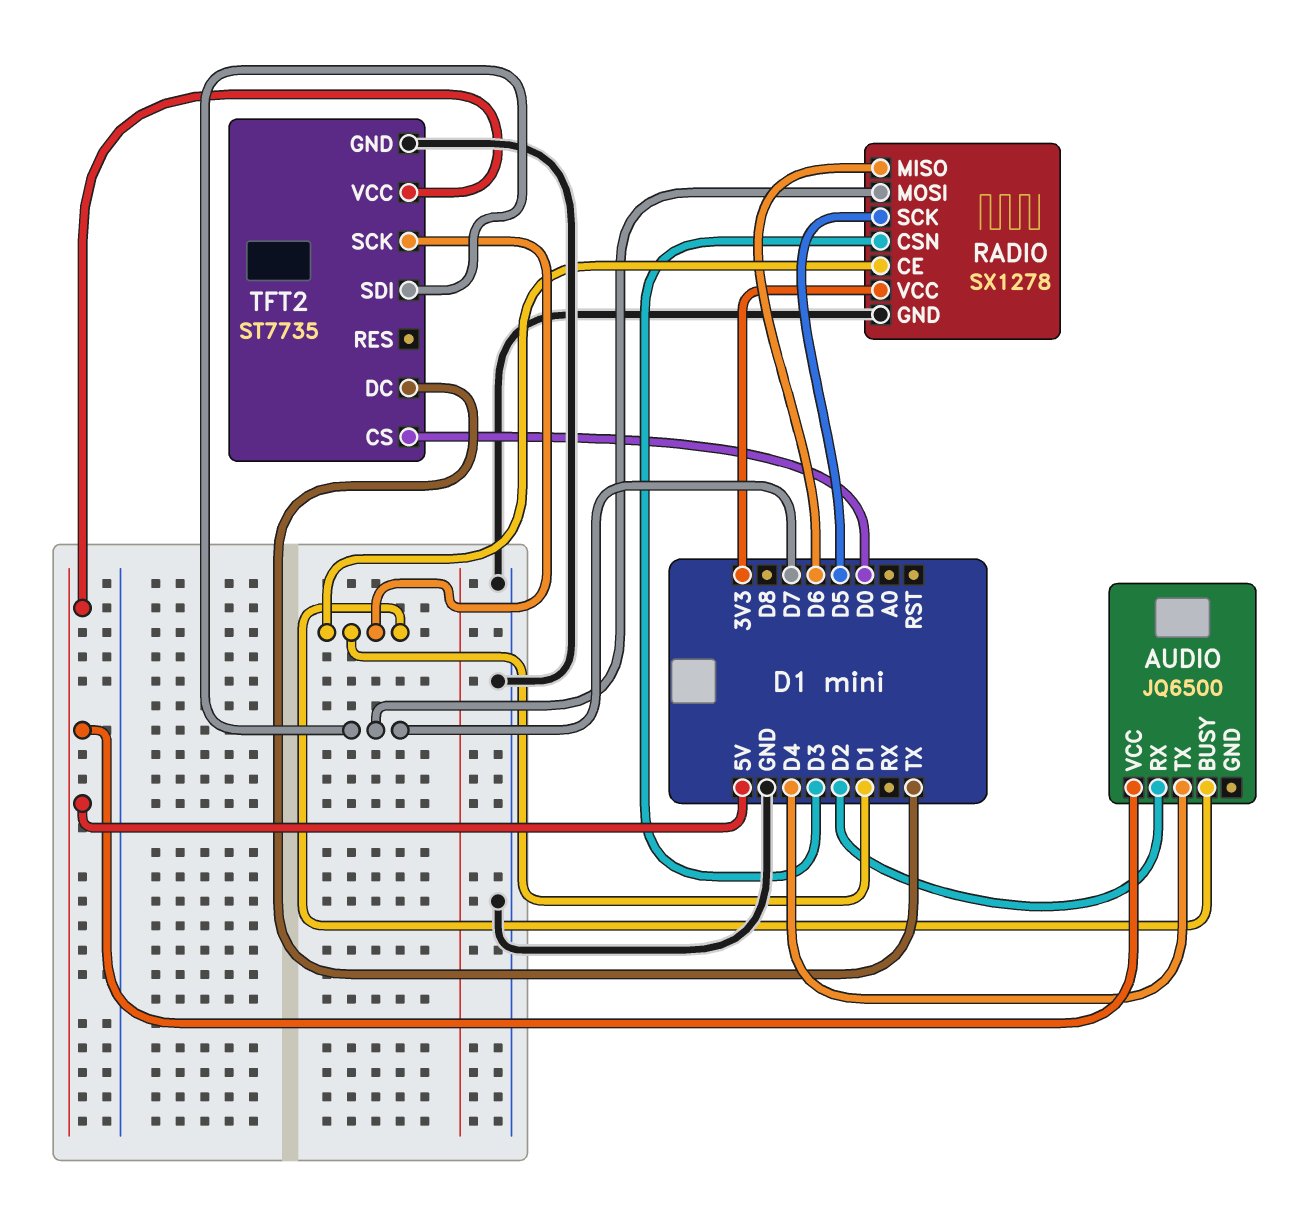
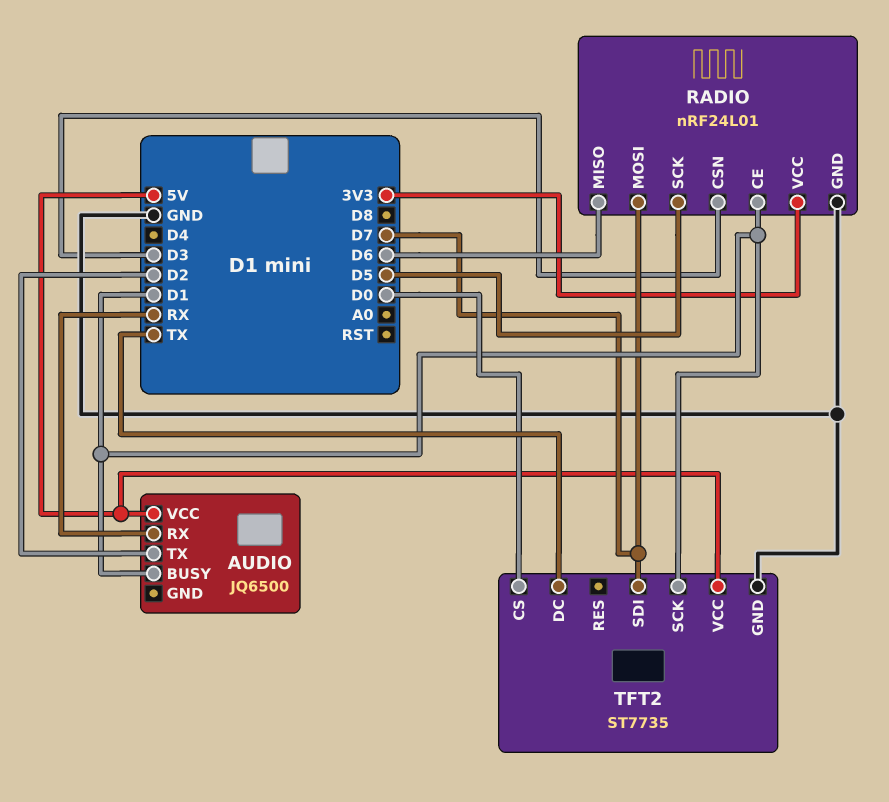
AUDIO pin RX: D2 -> RX
AUDIO pin TX: D4 -> D2
RADIO: SX1278 -> nRF24L01

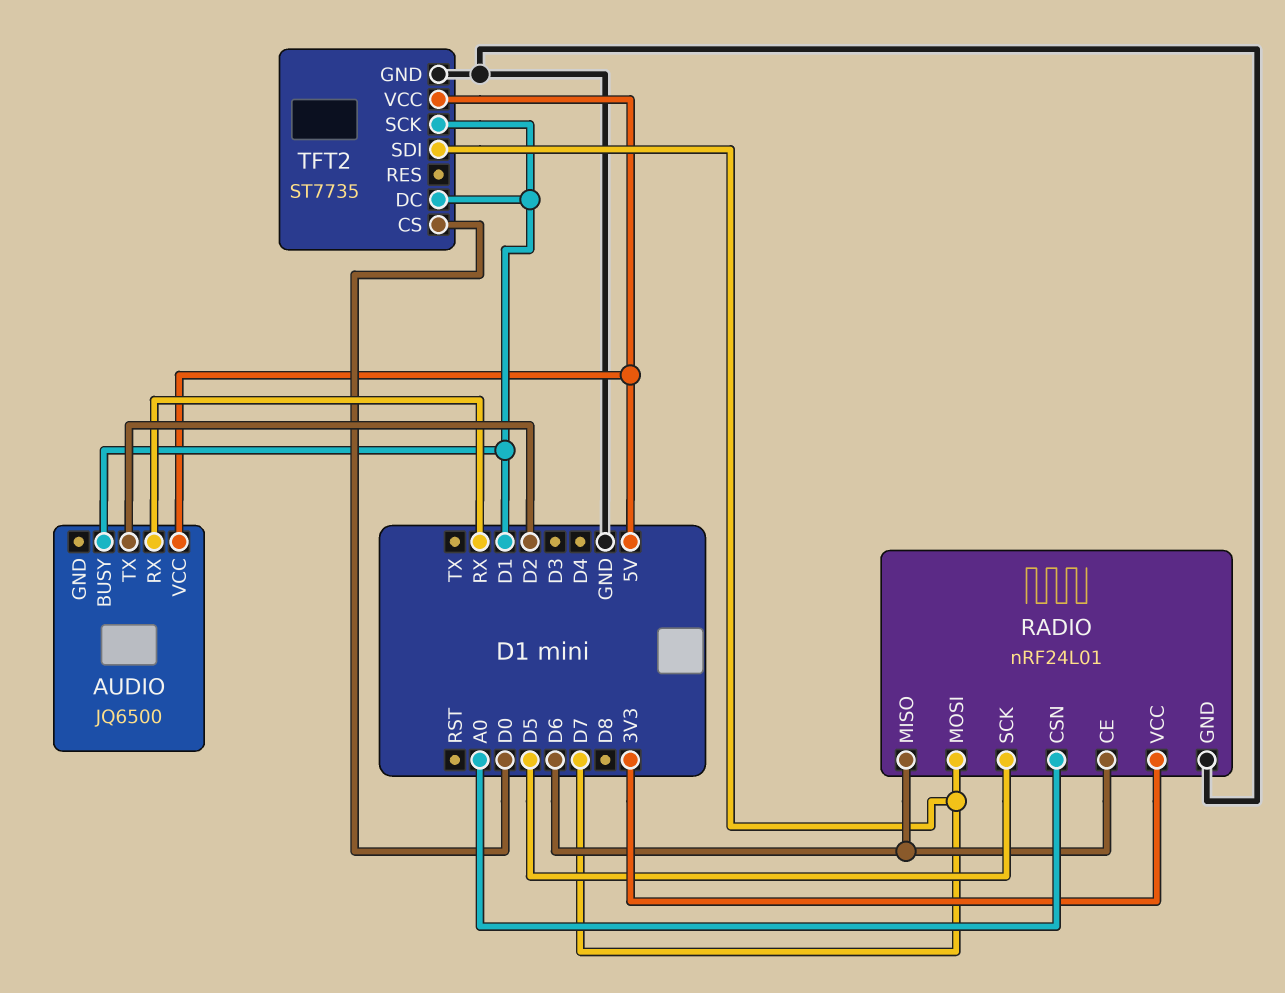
RADIO pin CE: D1 -> D6
RADIO pin CSN: D3 -> A0
TFT2 pin DC: TX -> D1

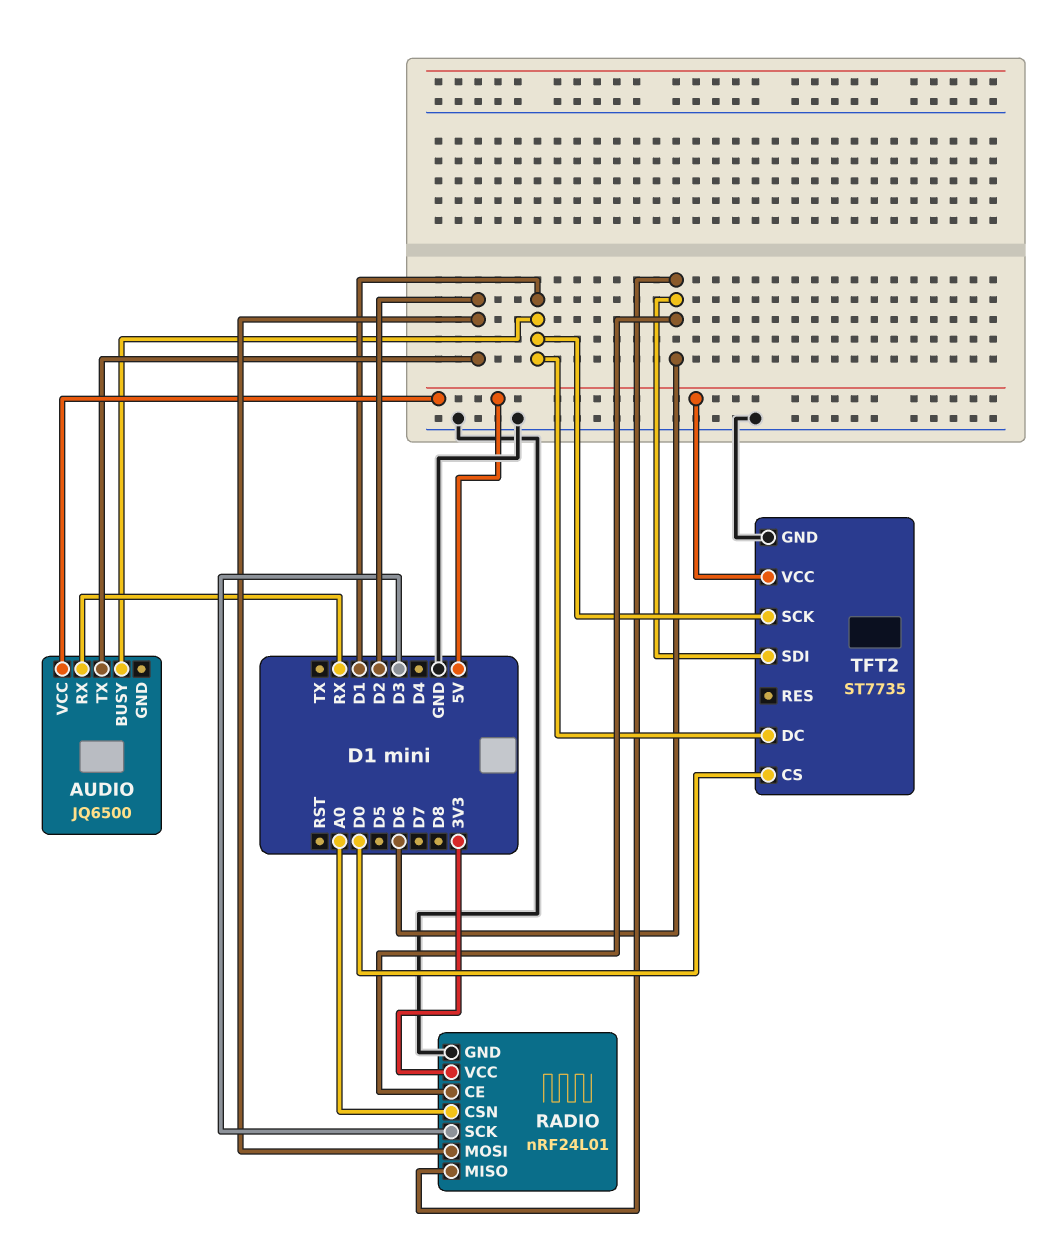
RADIO pin MOSI: D7 -> D2
RADIO pin SCK: D5 -> D3
TFT2 pin SDI: D7 -> D6

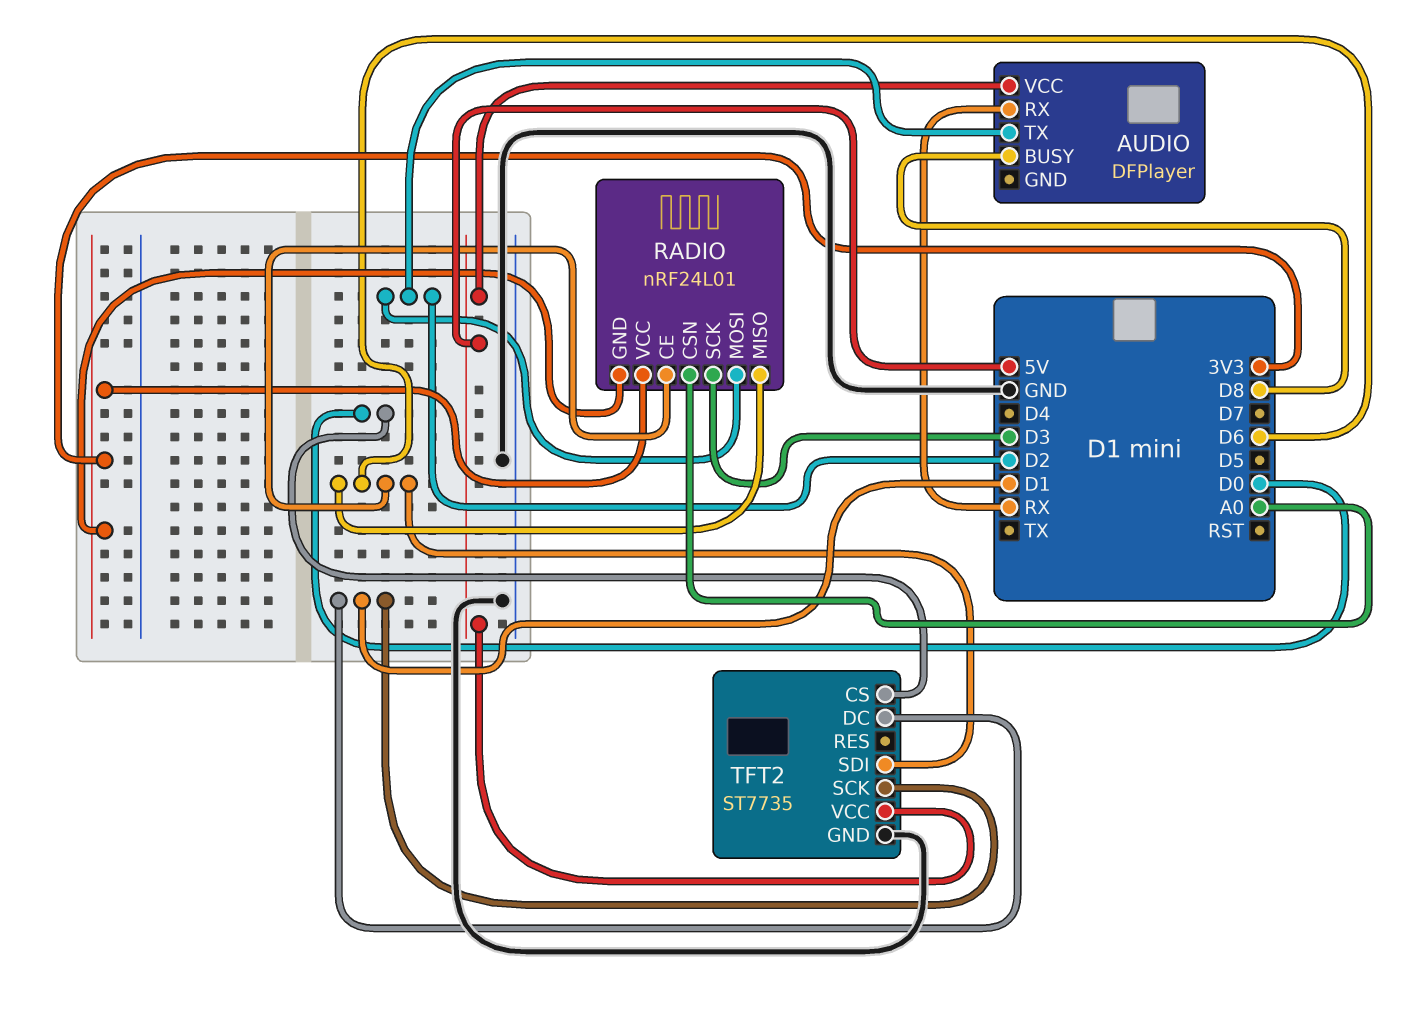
AUDIO: JQ6500 -> DFPlayer
AUDIO pin BUSY: D1 -> D8
RADIO pin GND: GND -> 3V3

